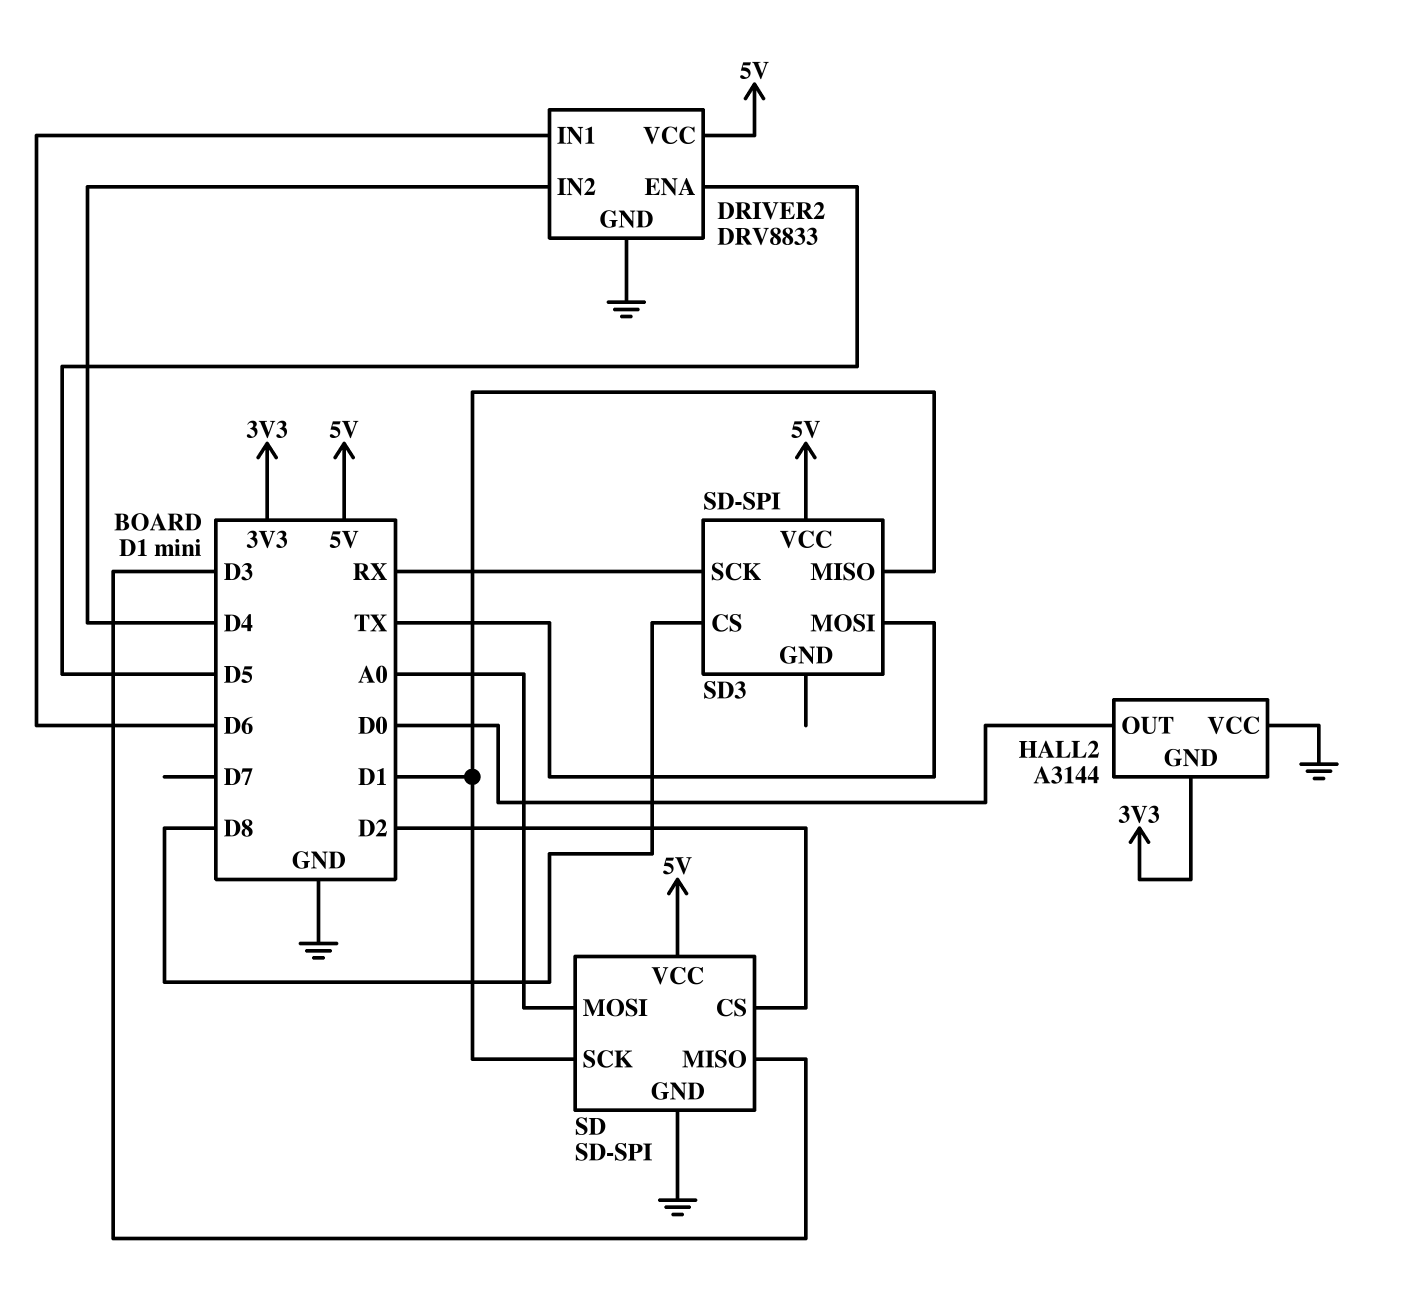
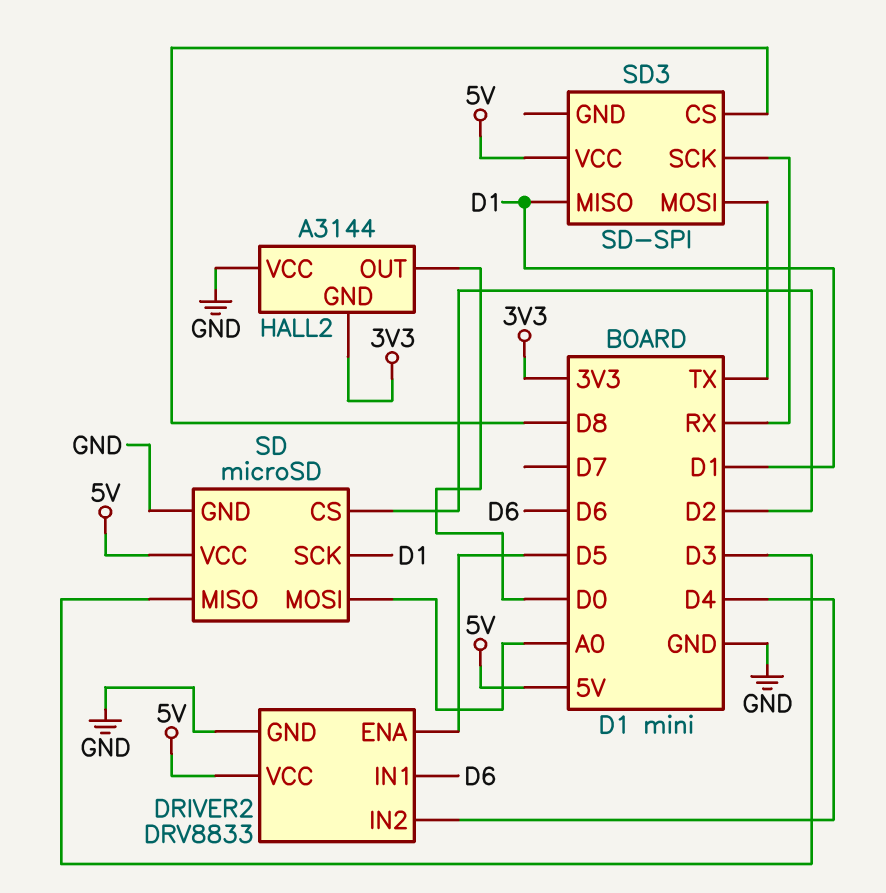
SD: SD-SPI -> microSD

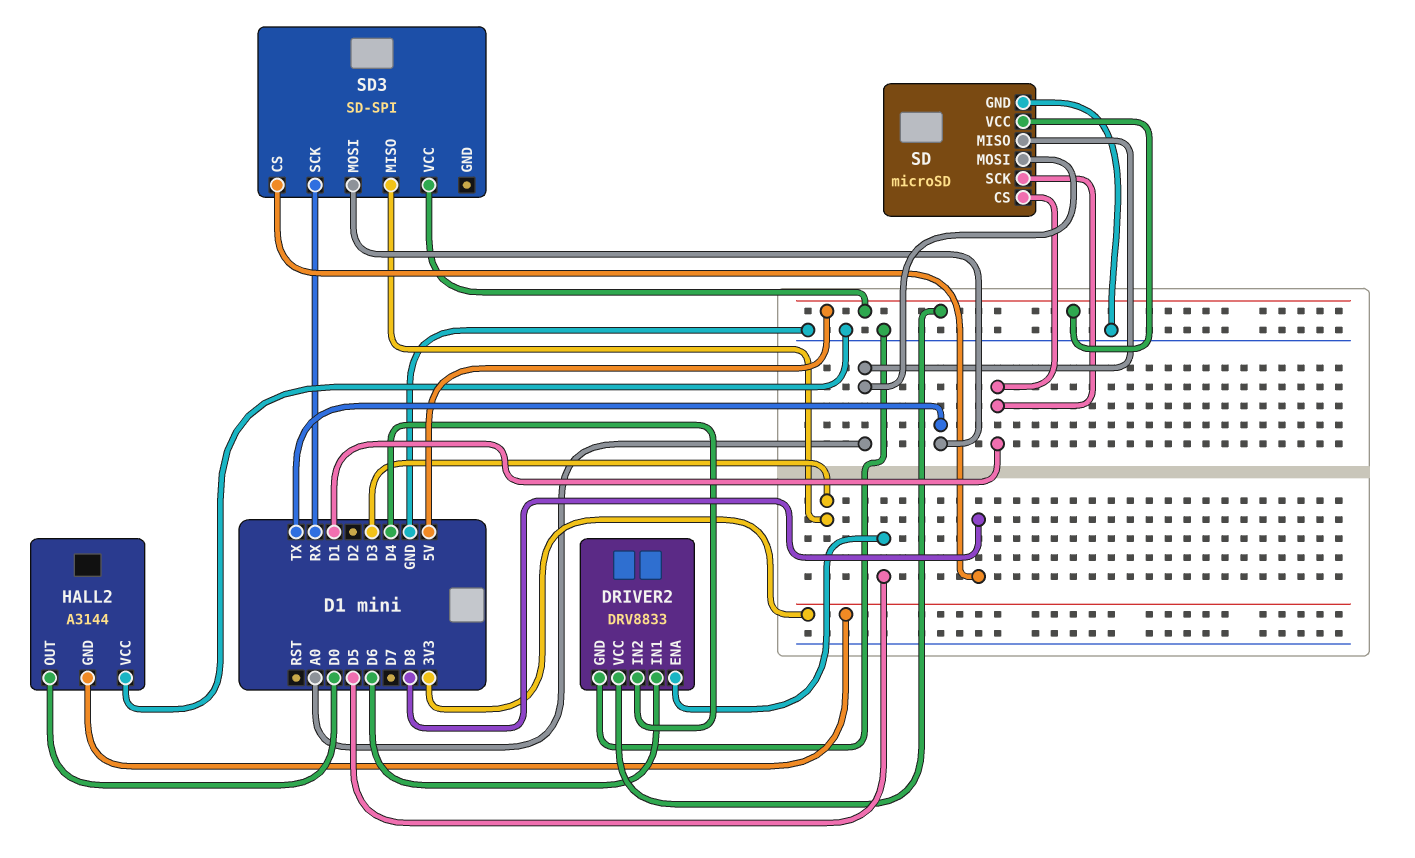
SD pin CS: D2 -> D1
SD pin MISO: D3 -> A0
SD3 pin MISO: D1 -> D3

